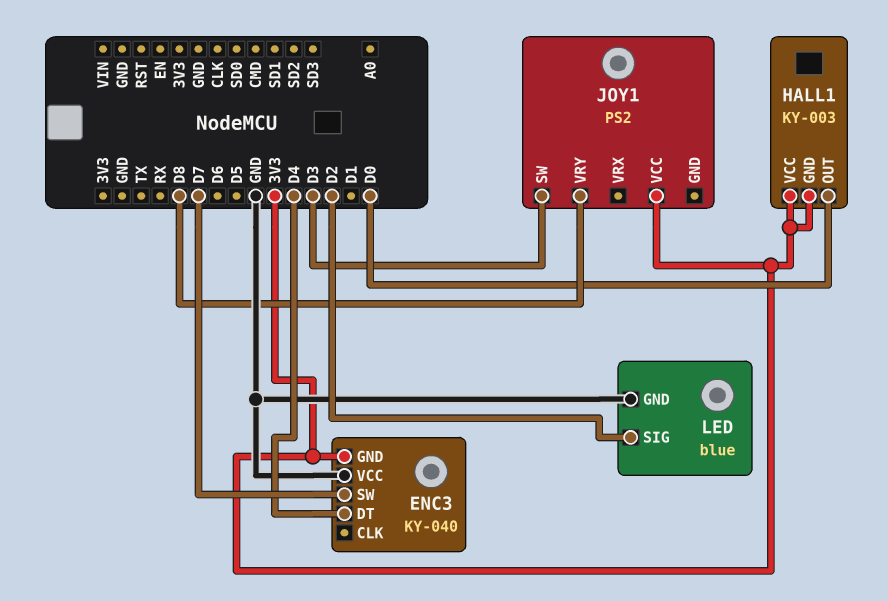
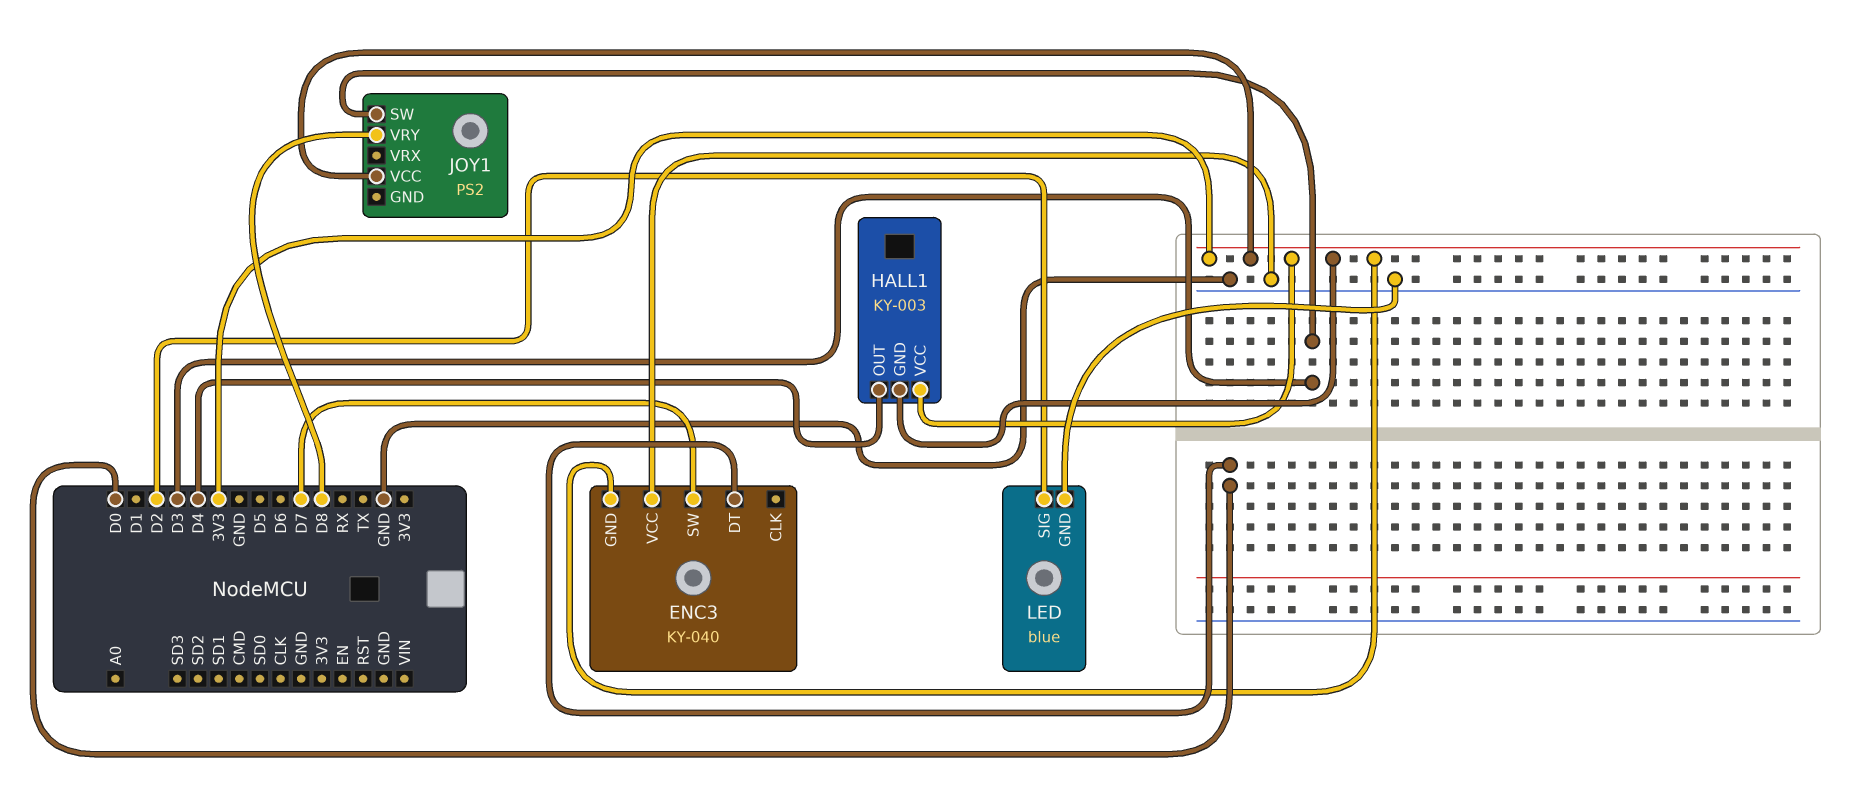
ENC3 pin DT: D4 -> D0
HALL1 pin OUT: D0 -> D4

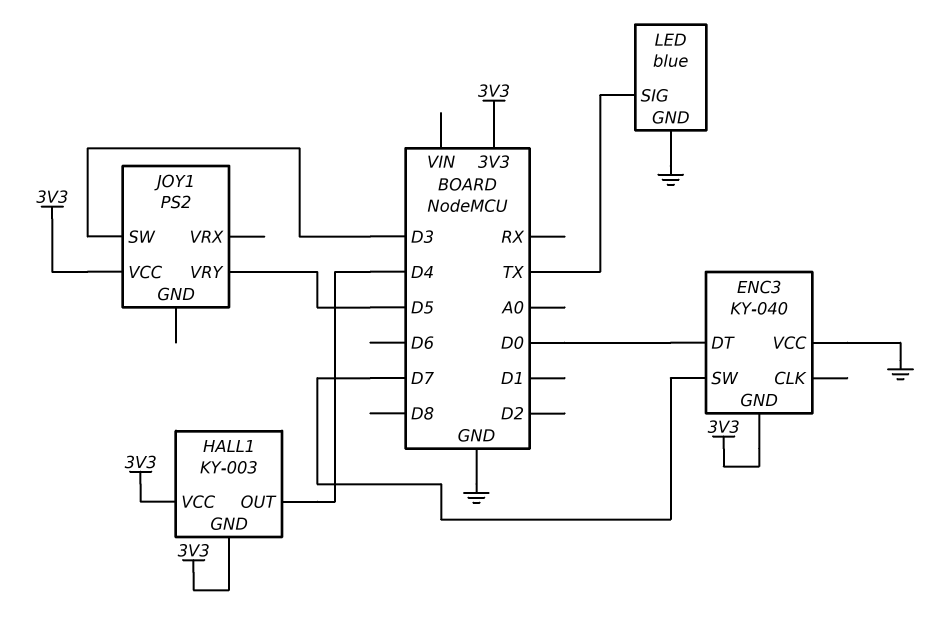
JOY1 pin VRY: D8 -> D5
LED pin SIG: D2 -> TX

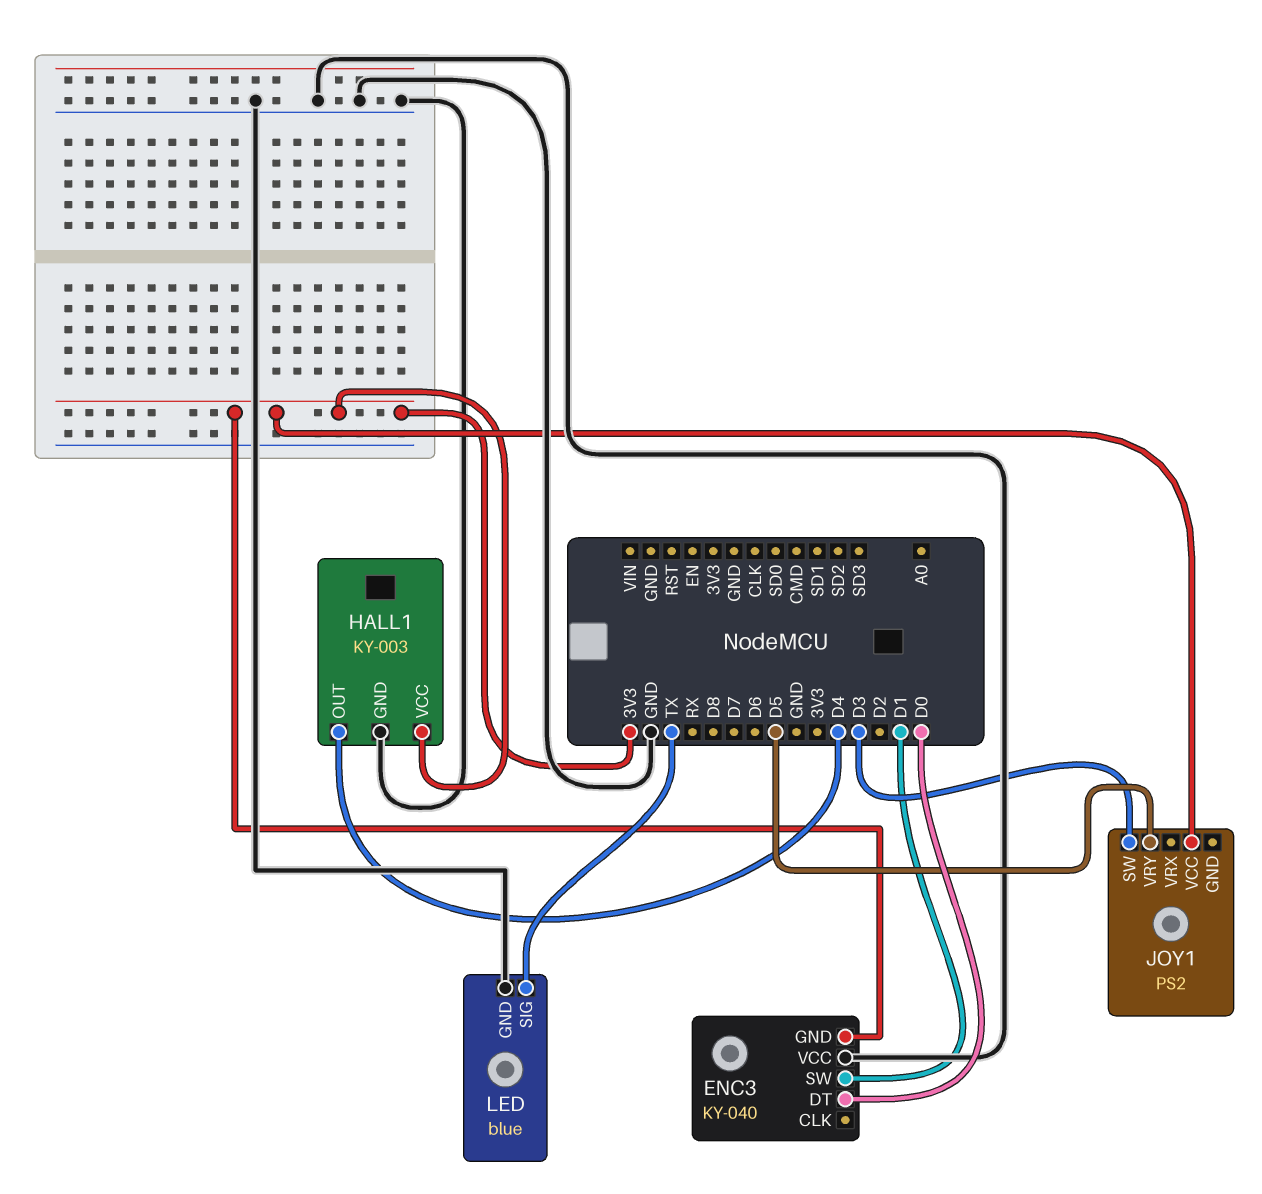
ENC3 pin SW: D7 -> D1
HALL1 pin GND: 3V3 -> GND

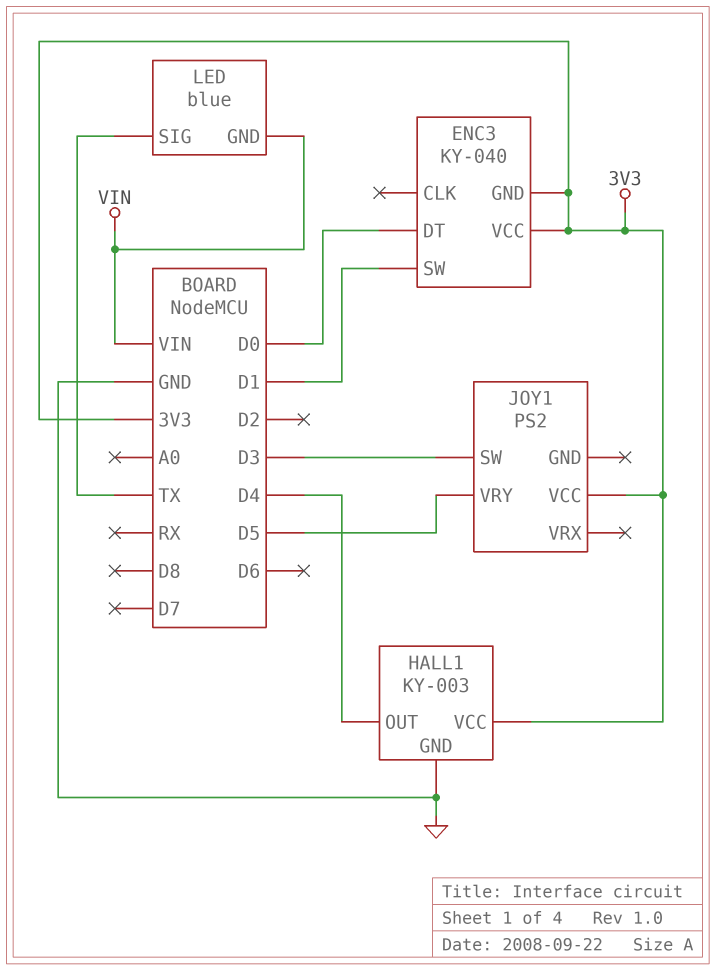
ENC3 pin VCC: GND -> 3V3
LED pin GND: GND -> VIN

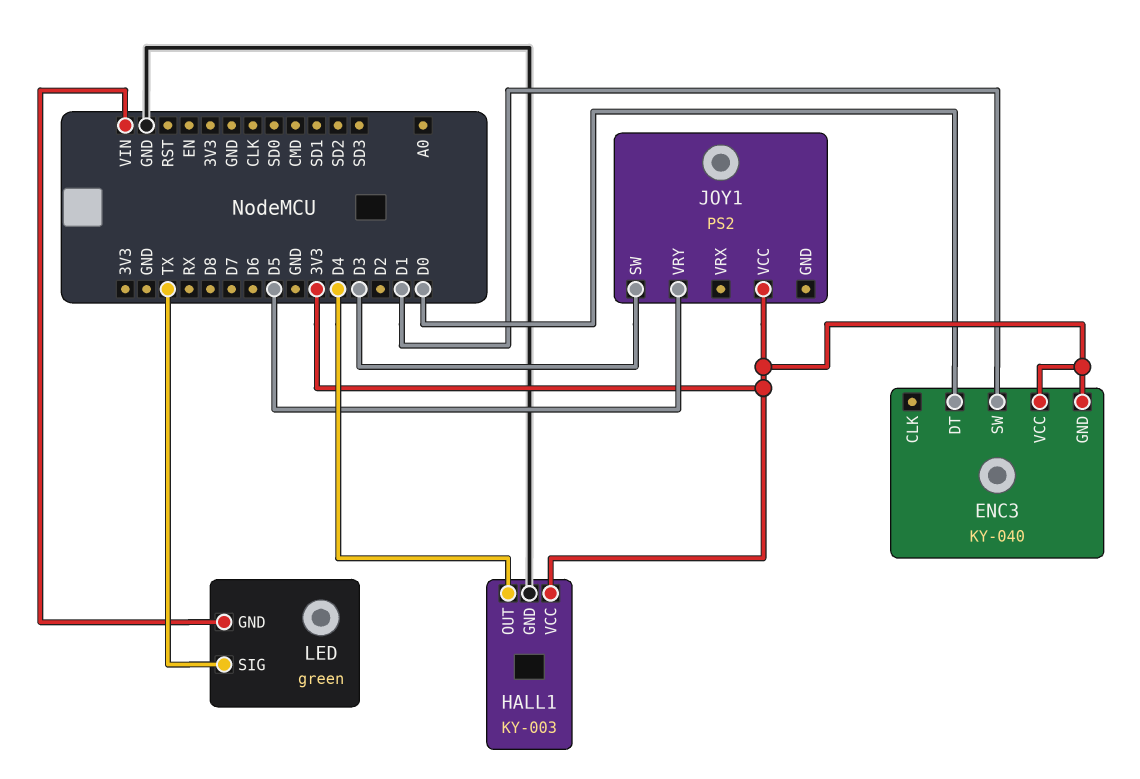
LED: blue -> green

